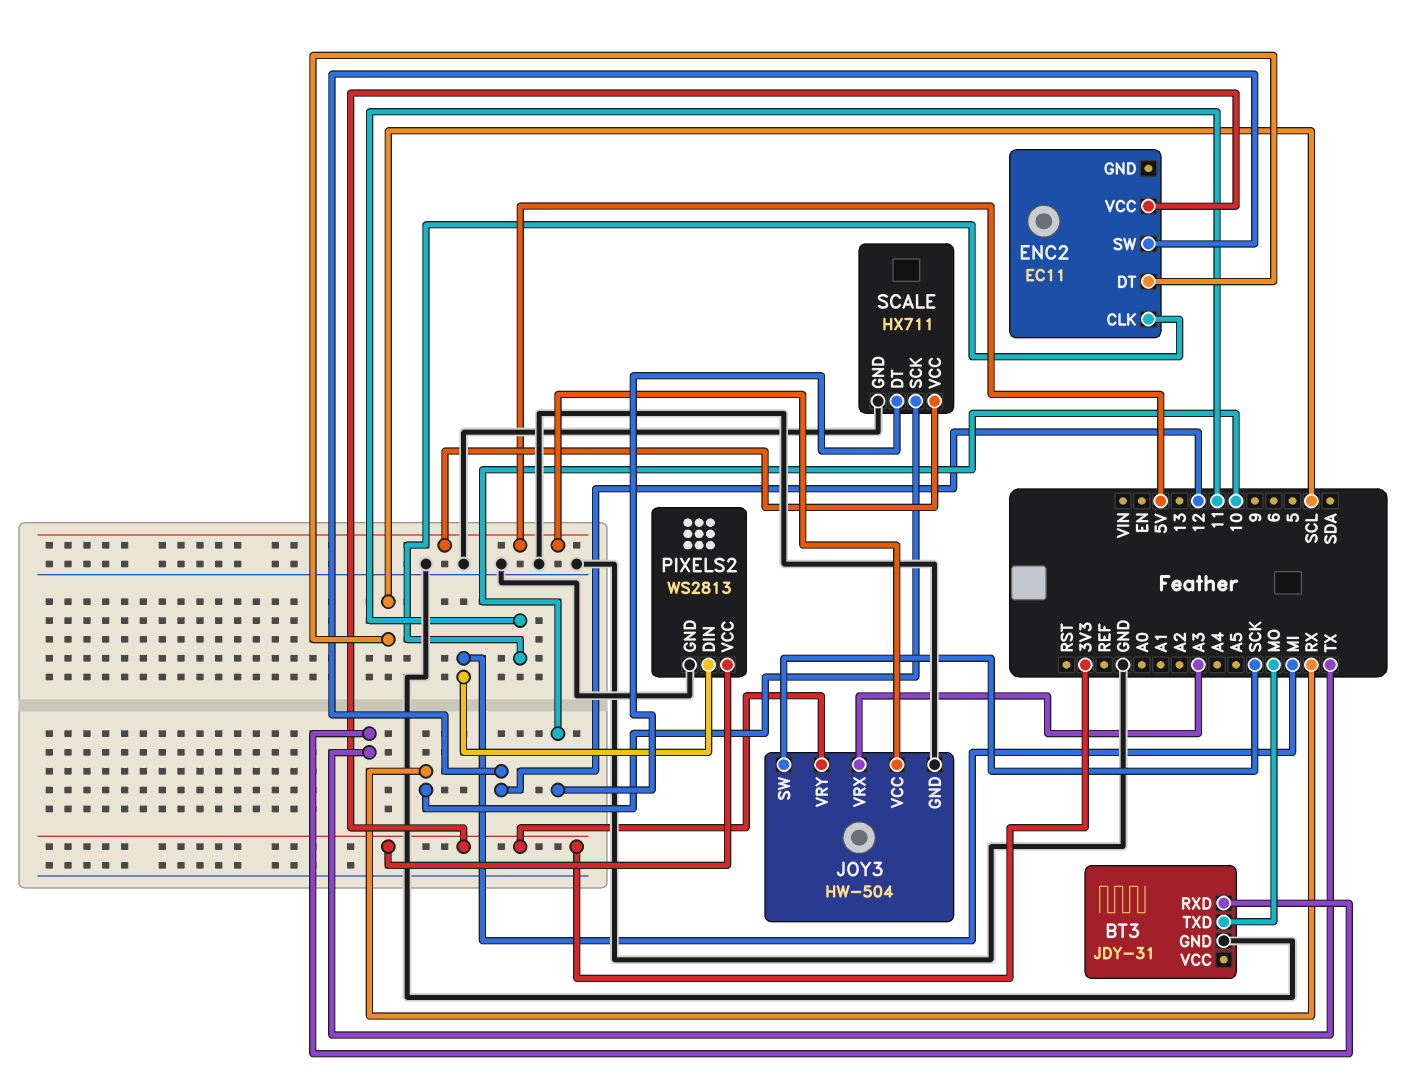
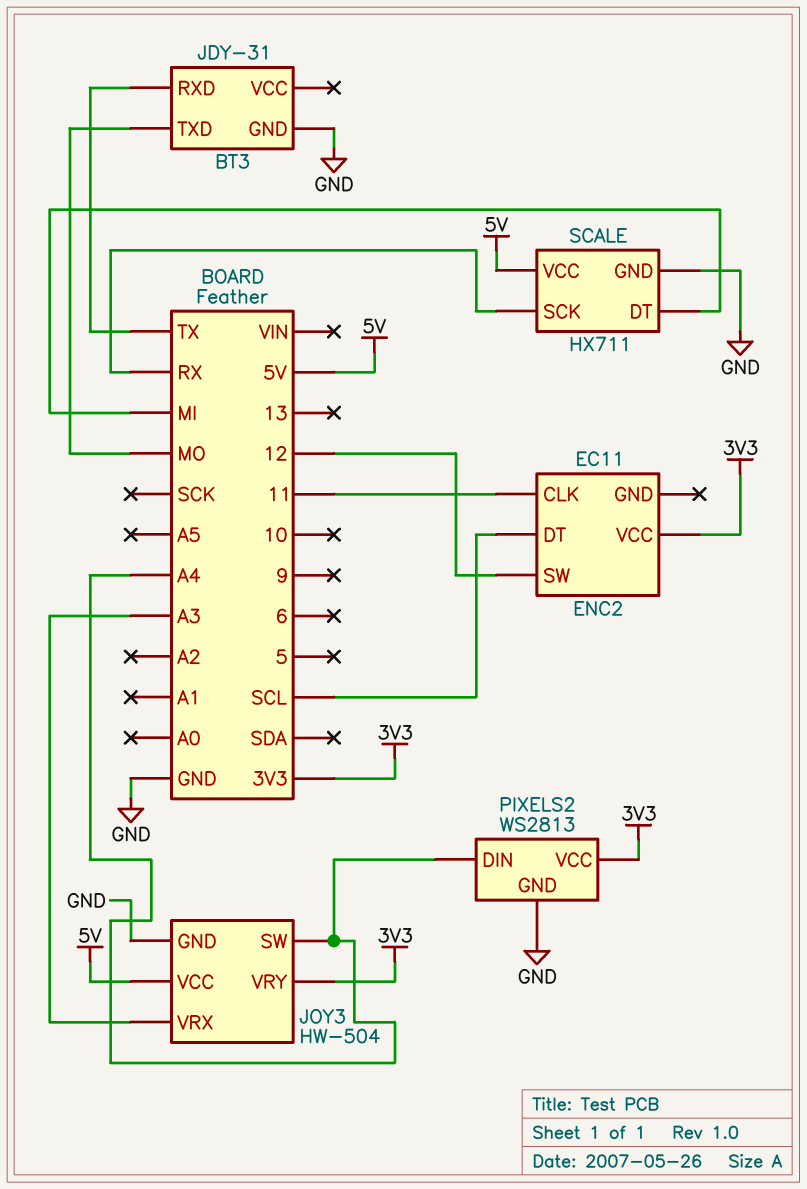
JOY3 pin SW: SCK -> A4
PIXELS2 pin DIN: MI -> A4
SCALE pin DT: 10 -> MI

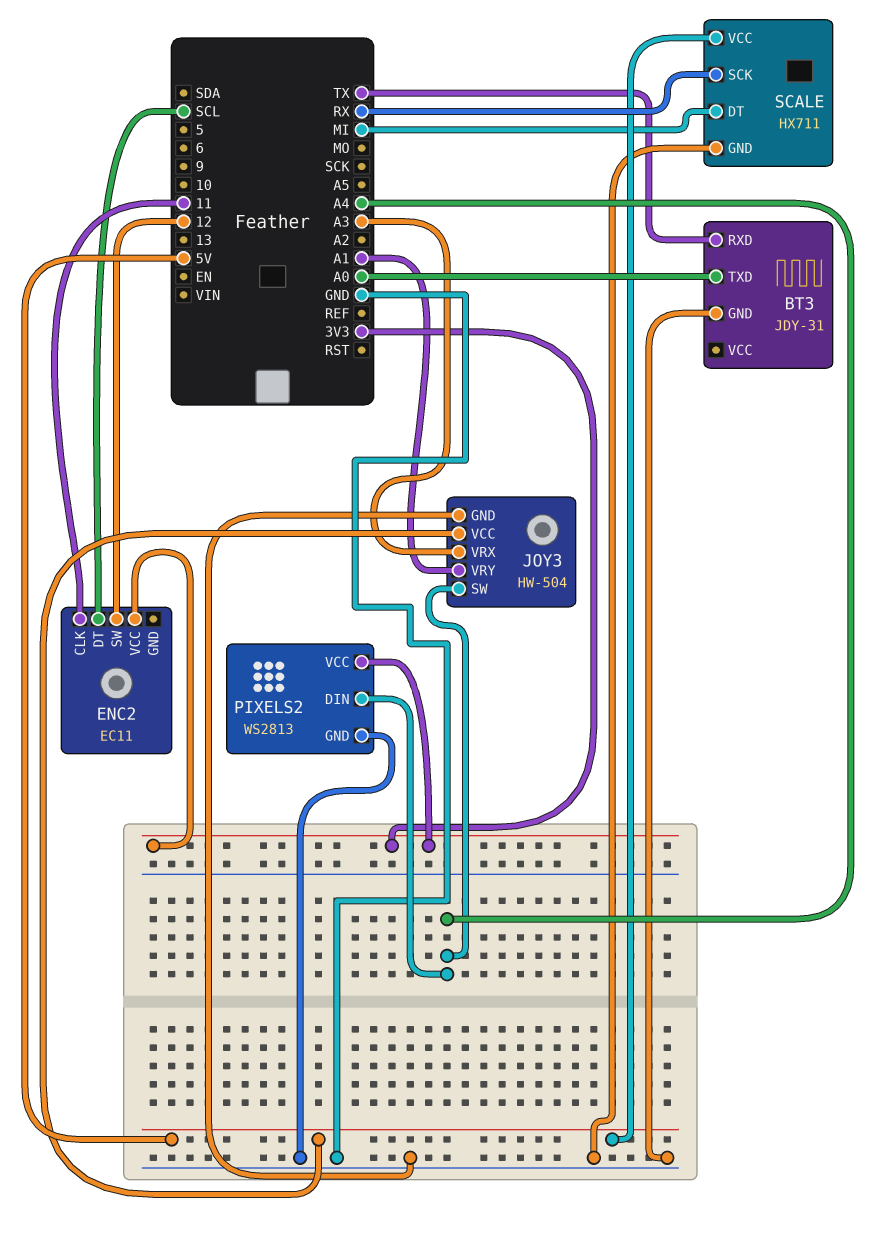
BT3 pin TXD: MO -> A0
JOY3 pin VRY: 3V3 -> A1

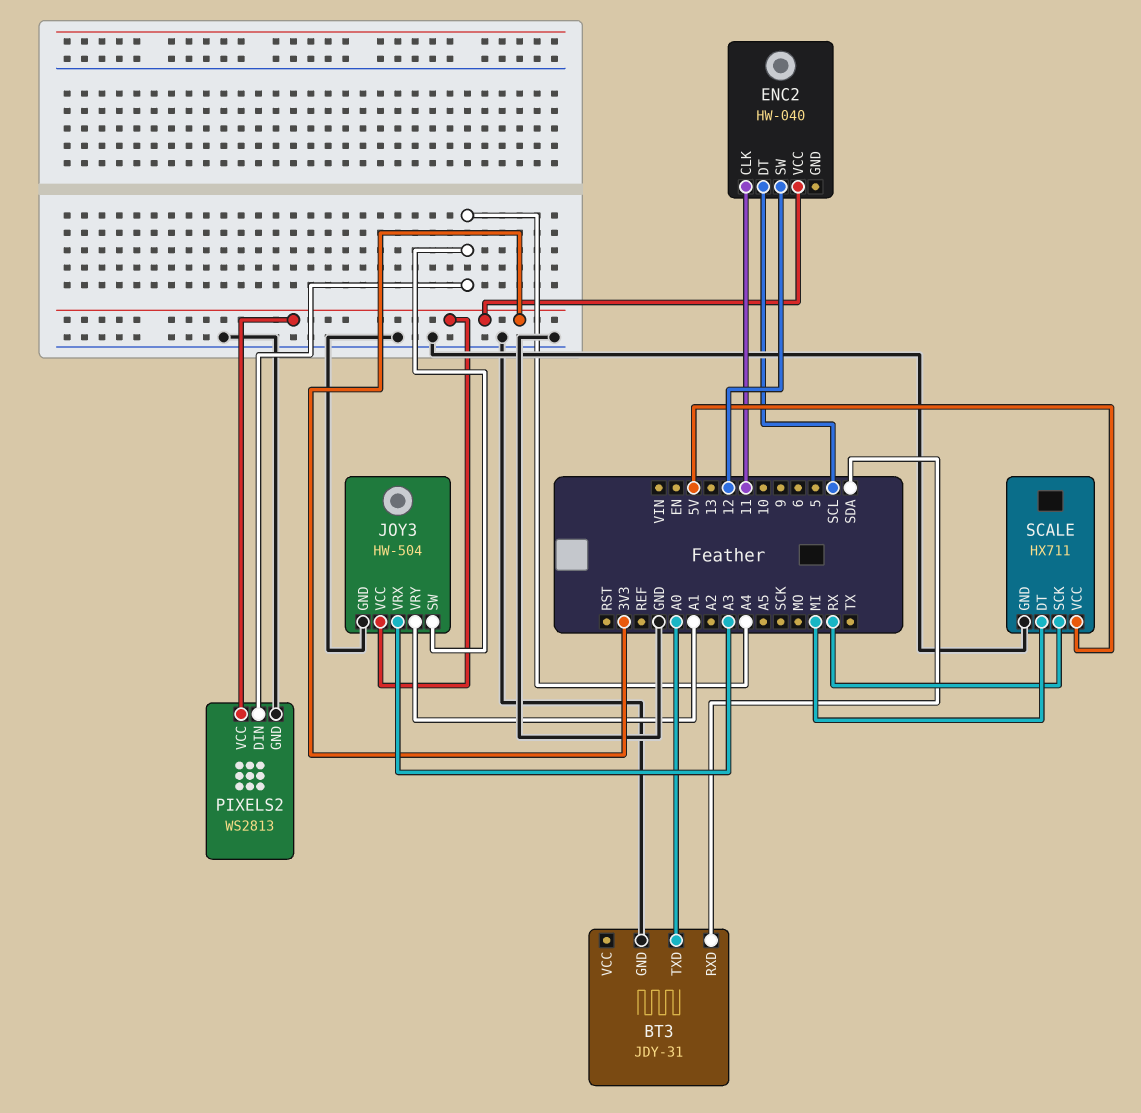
BT3 pin RXD: TX -> SDA
ENC2: EC11 -> HW-040
JOY3 pin VCC: 5V -> 3V3

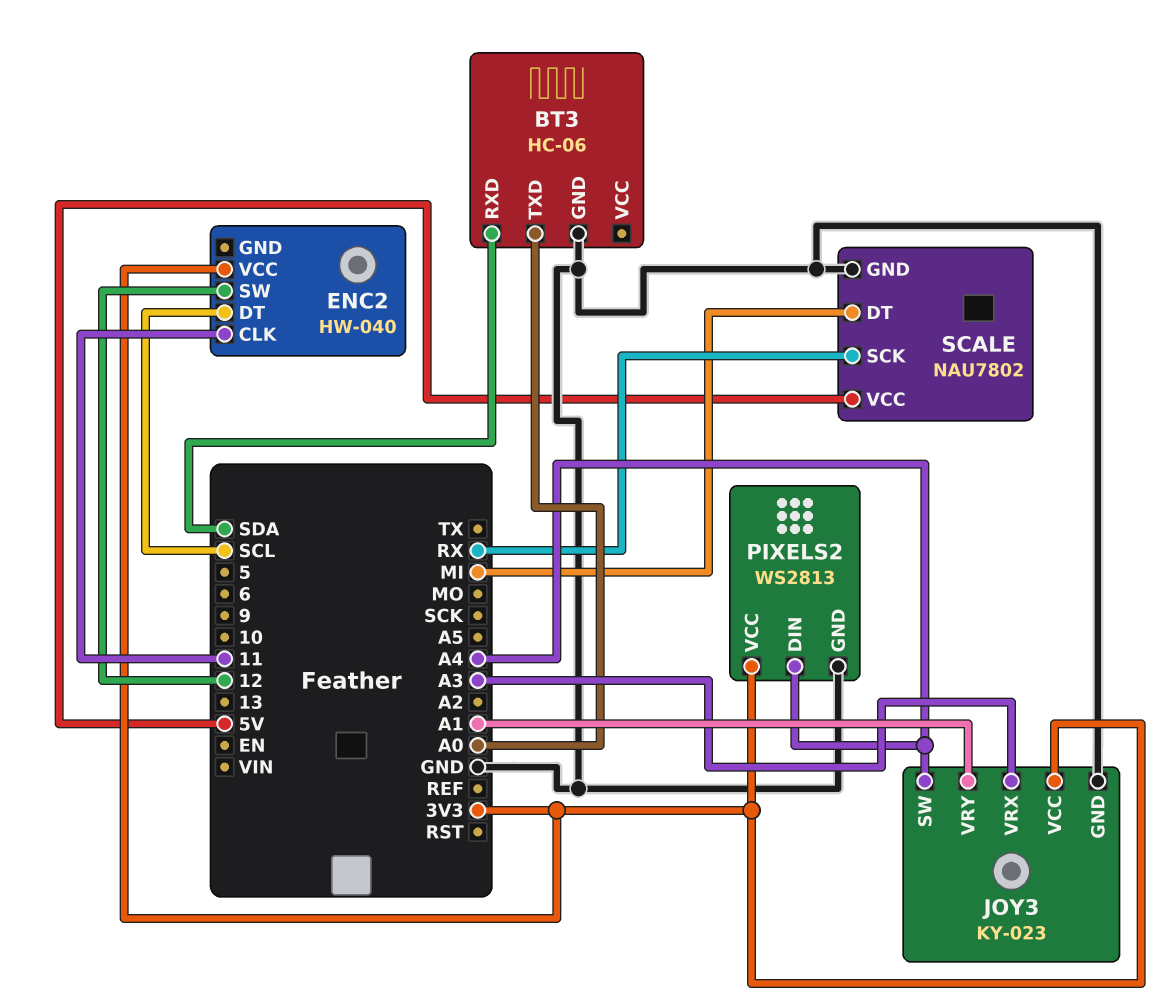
BT3: JDY-31 -> HC-06
JOY3: HW-504 -> KY-023
SCALE: HX711 -> NAU7802

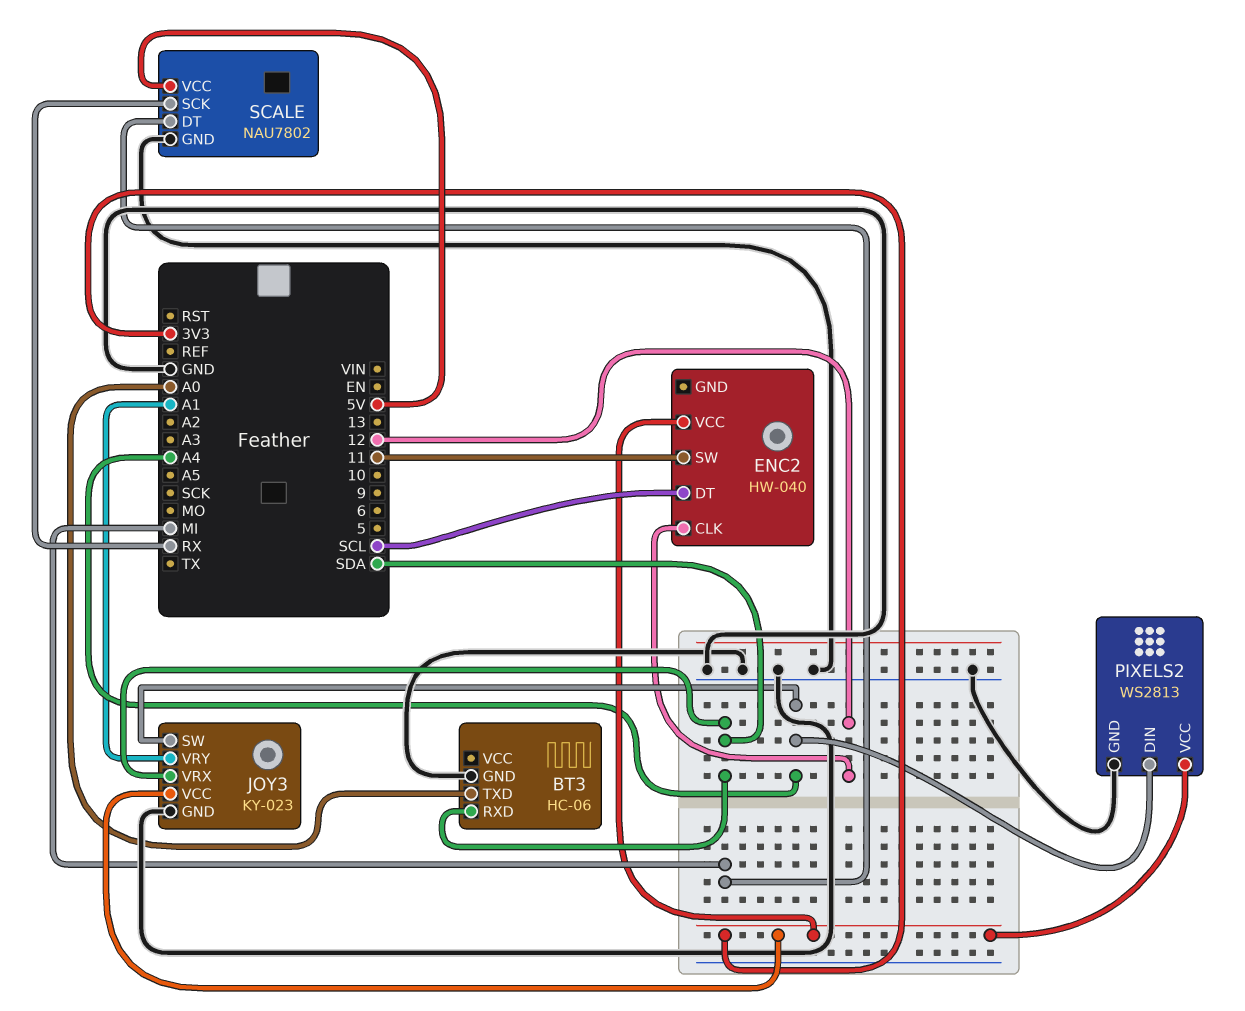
ENC2 pin CLK: 11 -> 12
ENC2 pin SW: 12 -> 11
JOY3 pin VRX: A3 -> SDA

